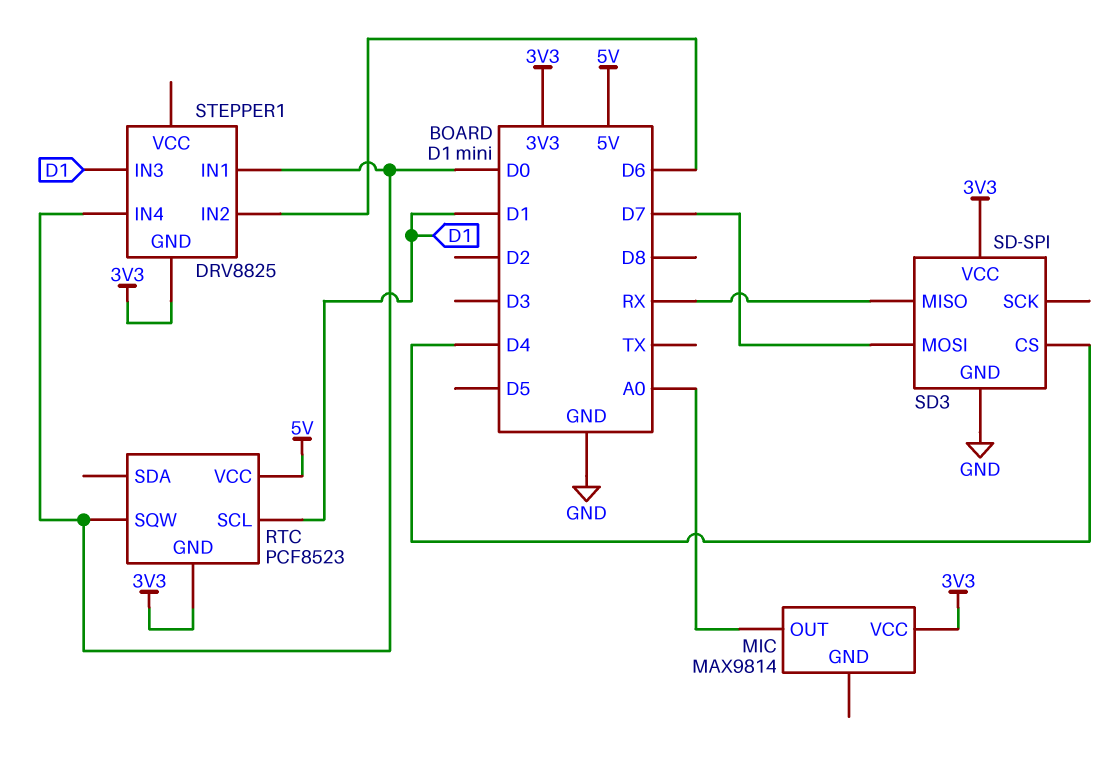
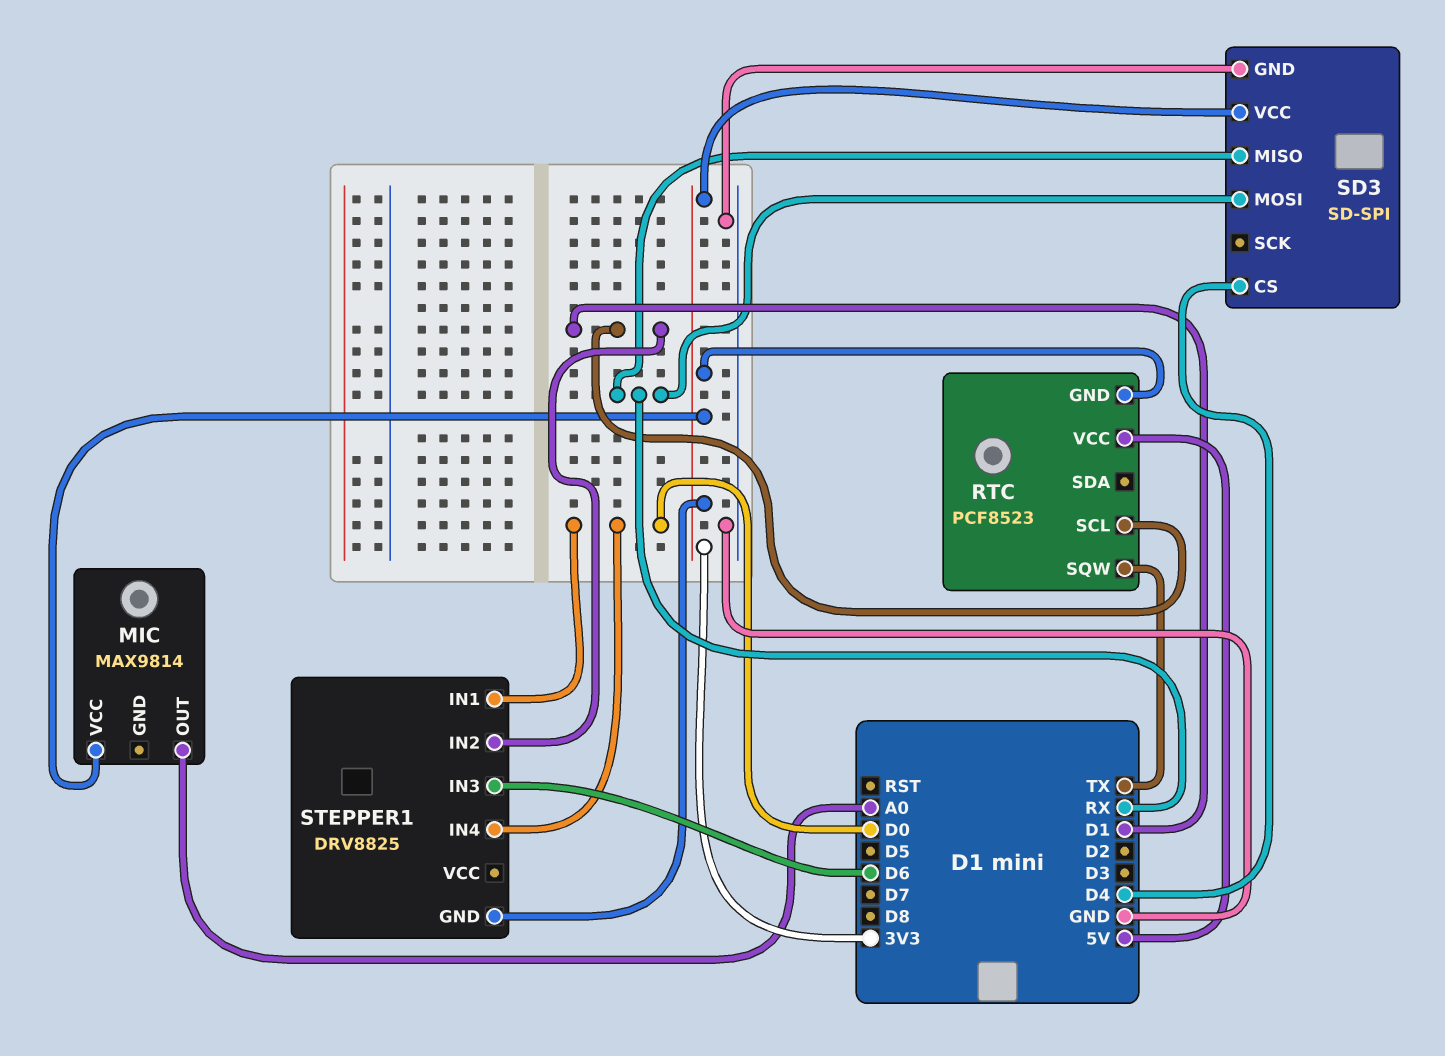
RTC pin SQW: D0 -> TX
SD3 pin MOSI: D7 -> RX
STEPPER1 pin IN2: D6 -> D1
STEPPER1 pin IN3: D1 -> D6

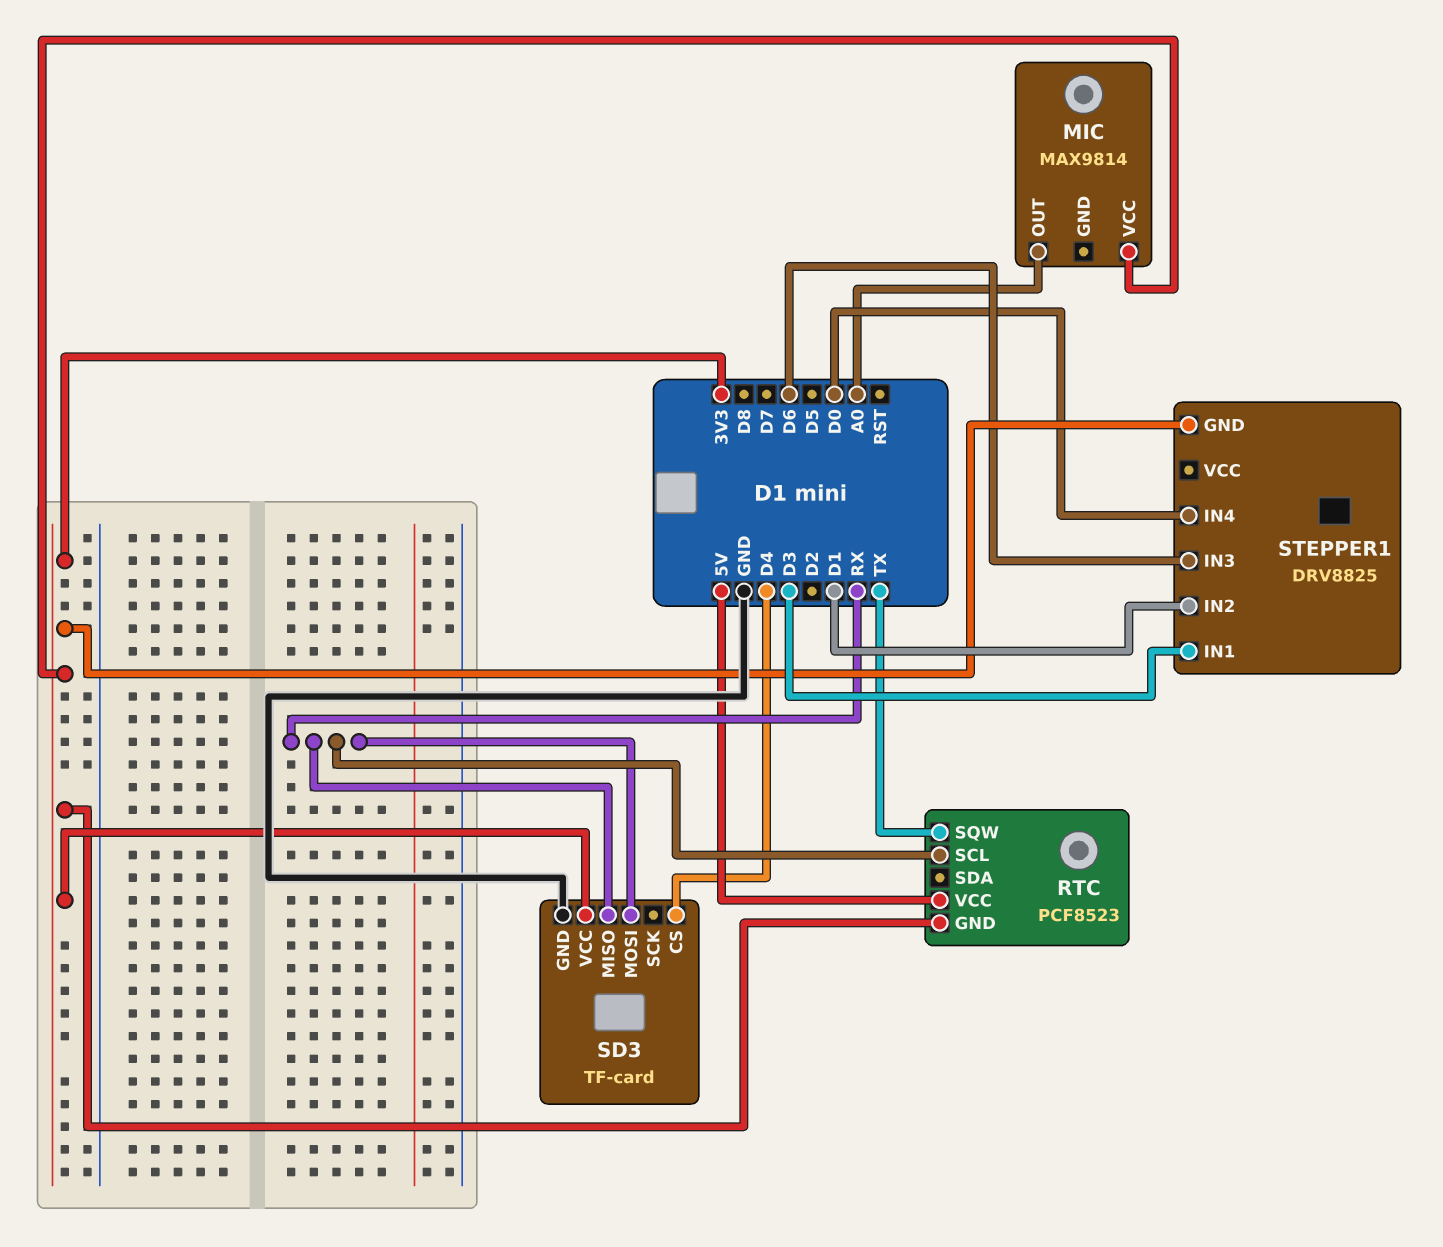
RTC pin SCL: D1 -> RX
SD3: SD-SPI -> TF-card
STEPPER1 pin IN1: D0 -> D3

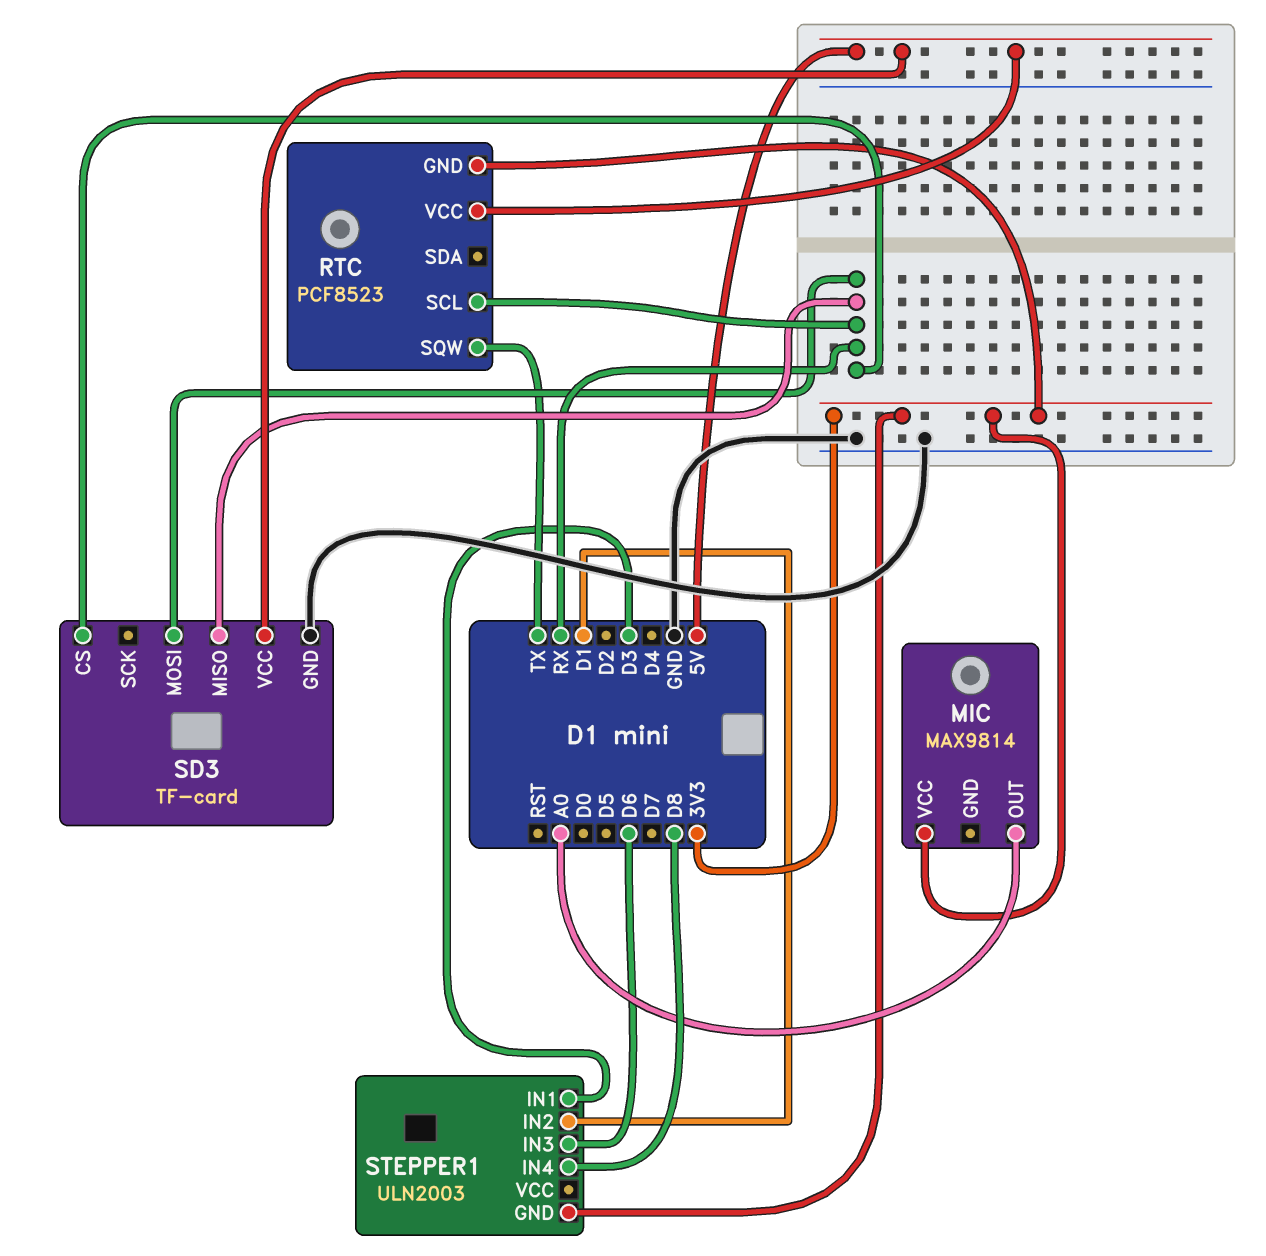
SD3 pin CS: D4 -> RX
SD3 pin VCC: 3V3 -> 5V
STEPPER1: DRV8825 -> ULN2003
STEPPER1 pin IN4: D0 -> D8

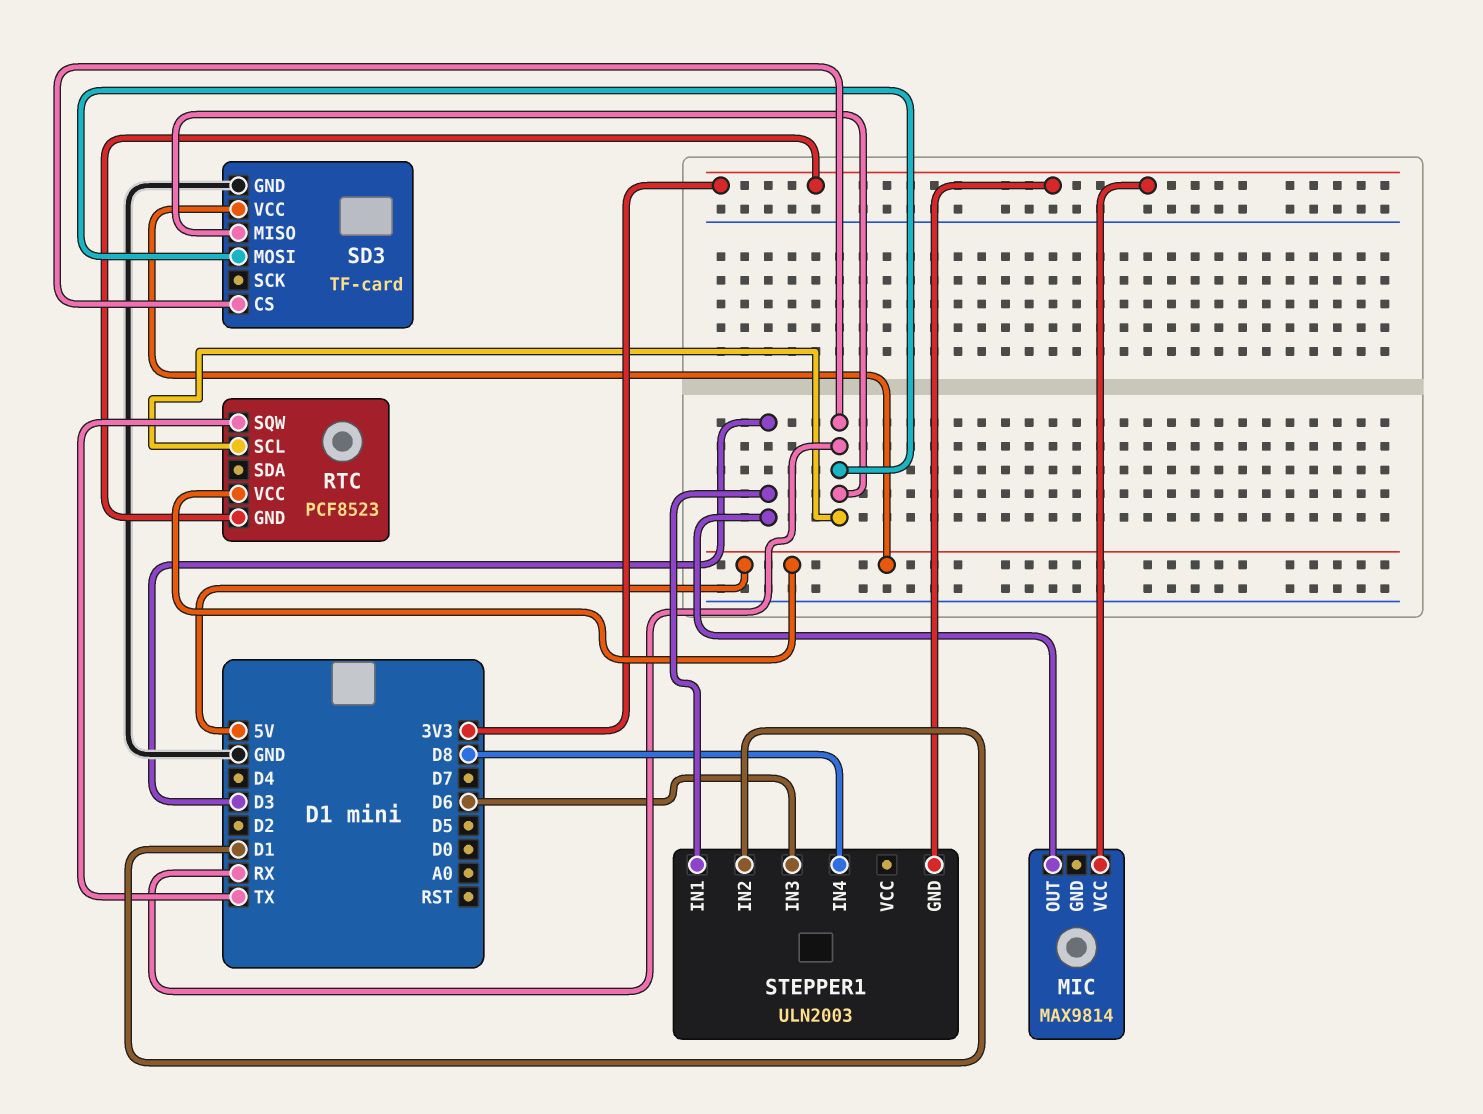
MIC pin OUT: A0 -> D3

